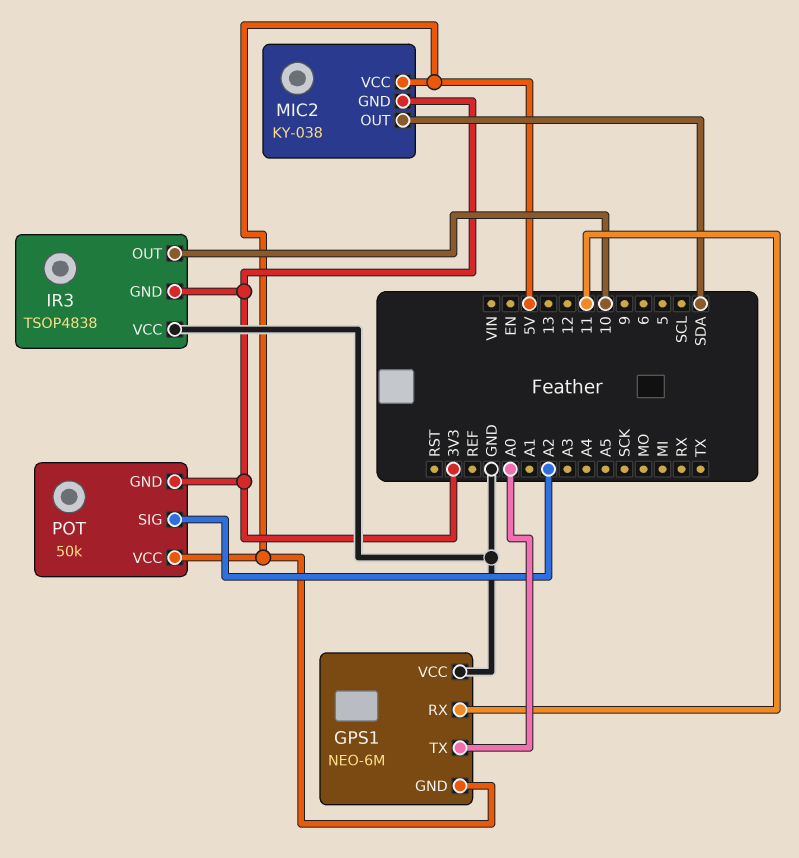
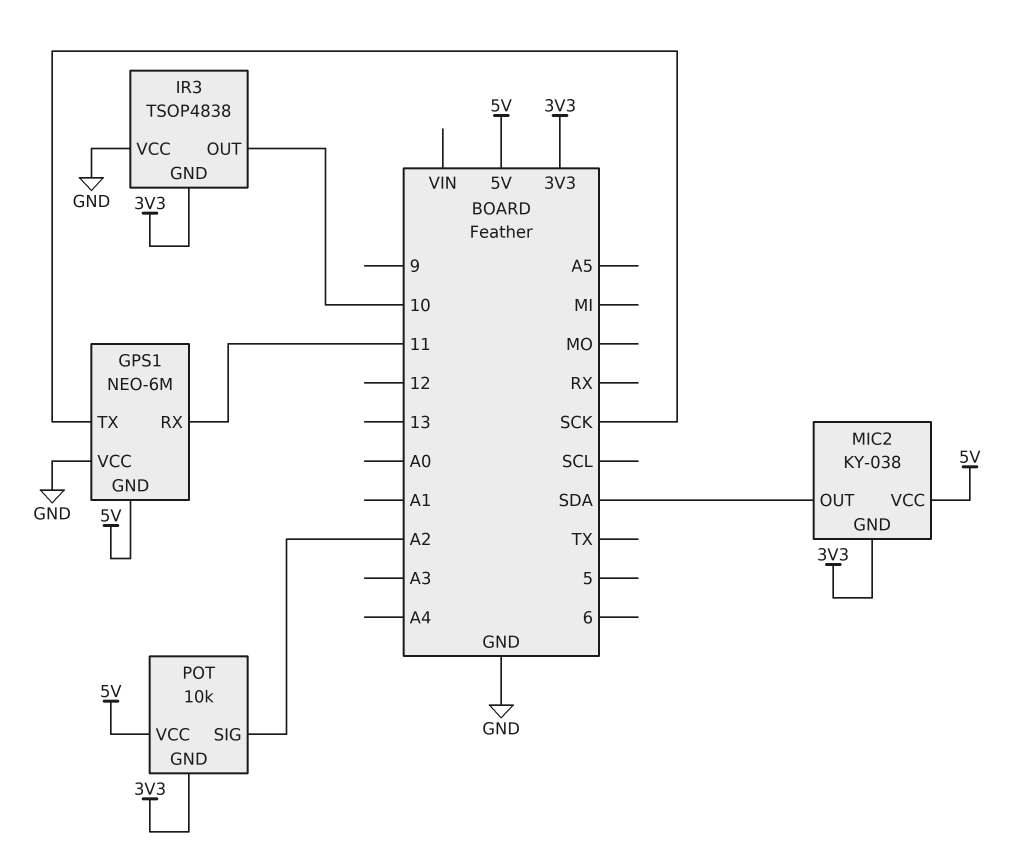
GPS1 pin TX: A0 -> SCK
POT: 50k -> 10k

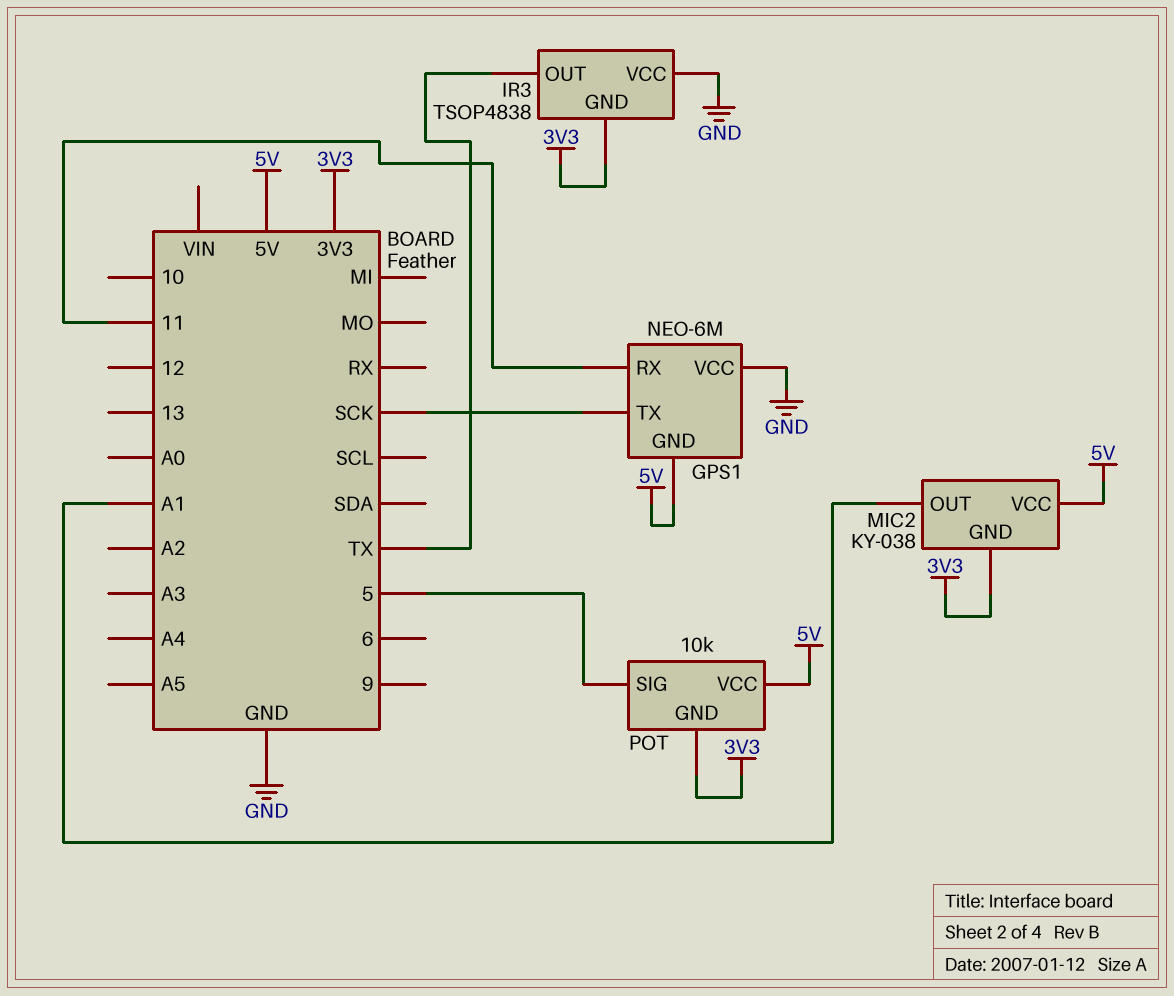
IR3 pin OUT: 10 -> TX
MIC2 pin OUT: SDA -> A1
POT pin SIG: A2 -> 5

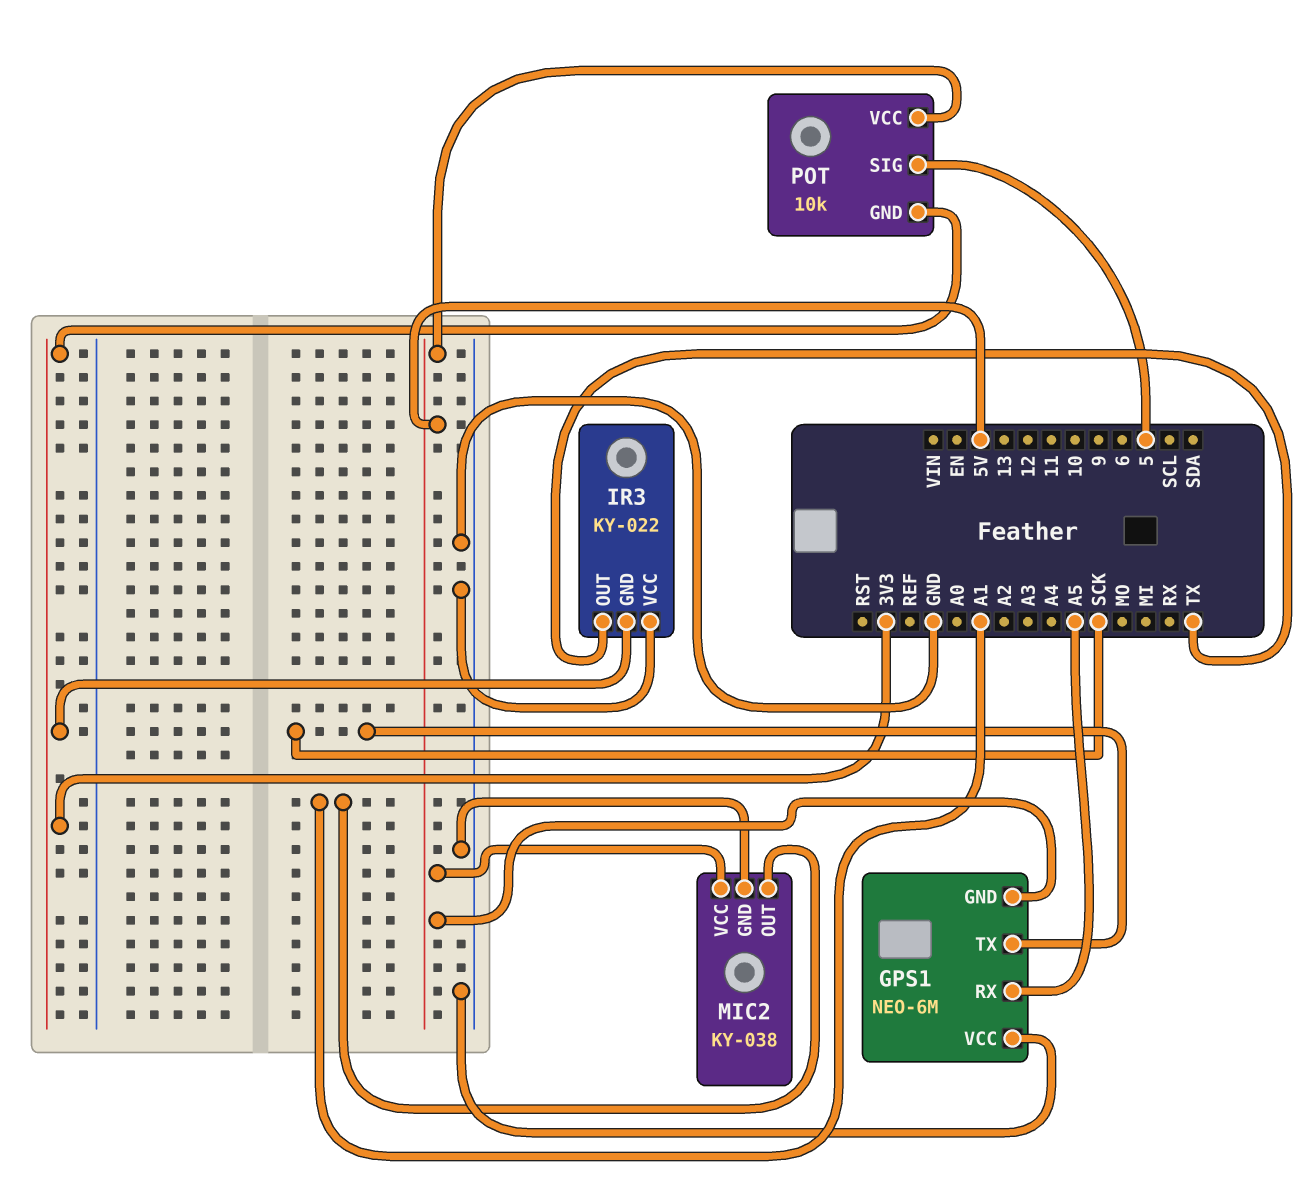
GPS1 pin RX: 11 -> A5
IR3: TSOP4838 -> KY-022
MIC2 pin GND: 3V3 -> GND

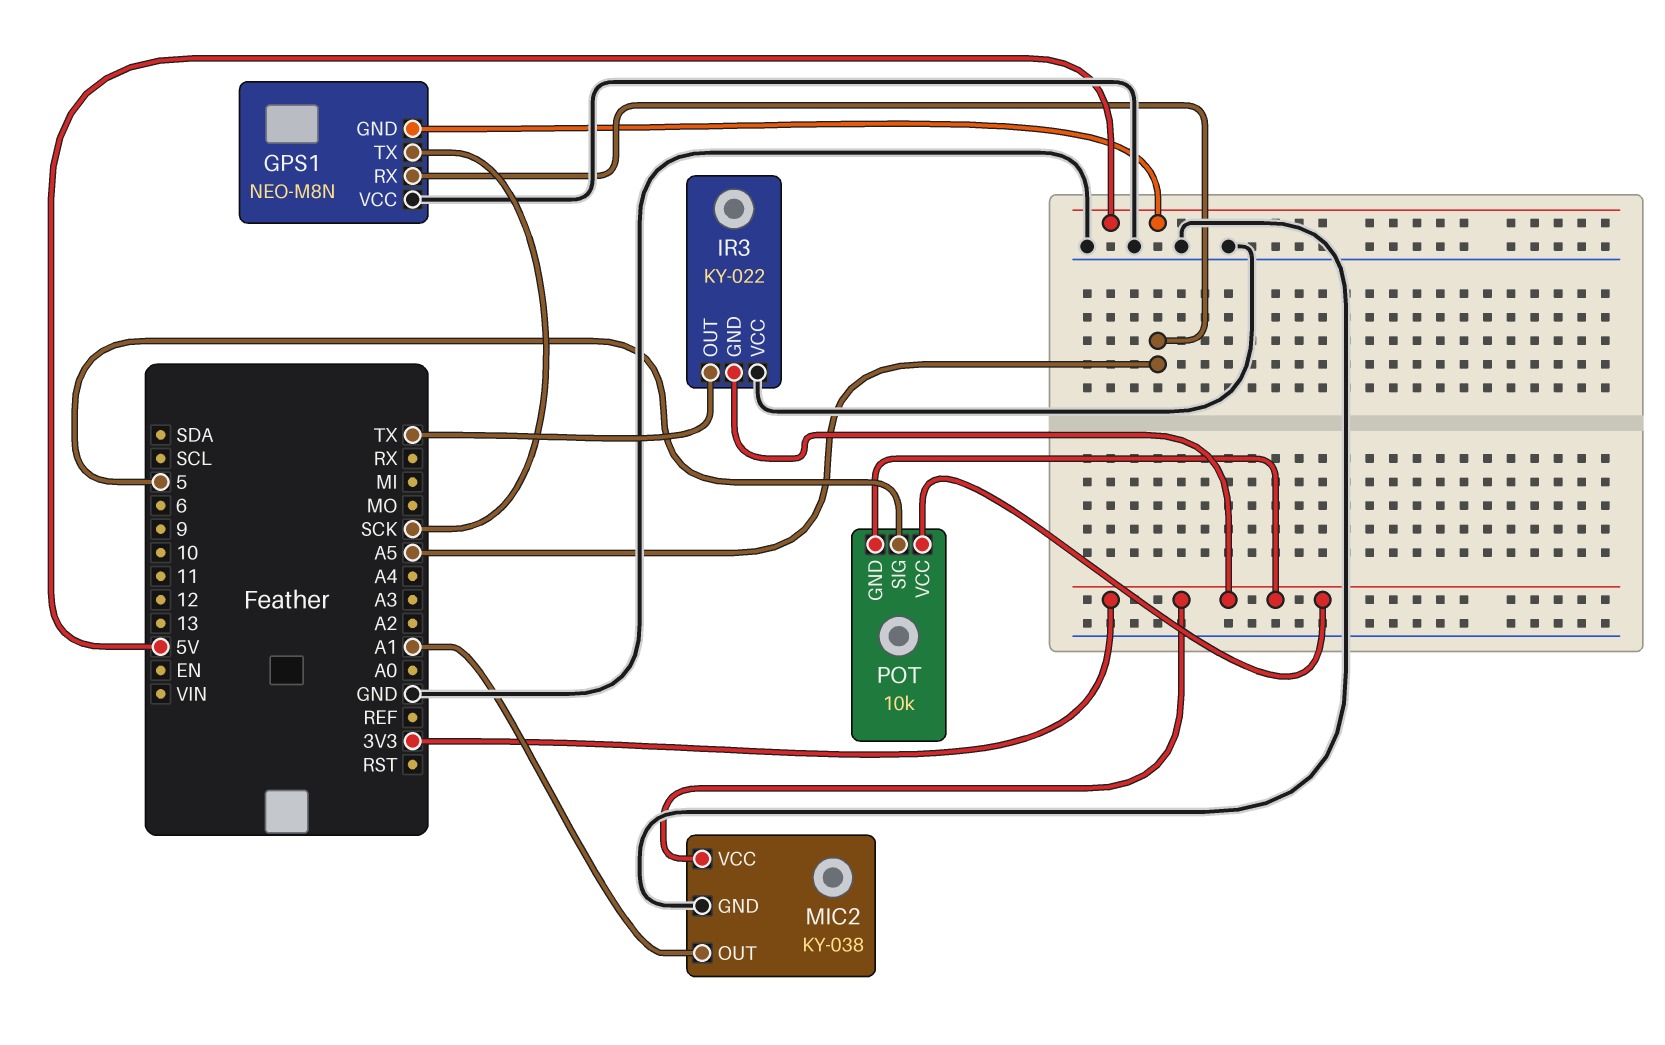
GPS1: NEO-6M -> NEO-M8N
MIC2 pin VCC: 5V -> 3V3
POT pin VCC: 5V -> 3V3

